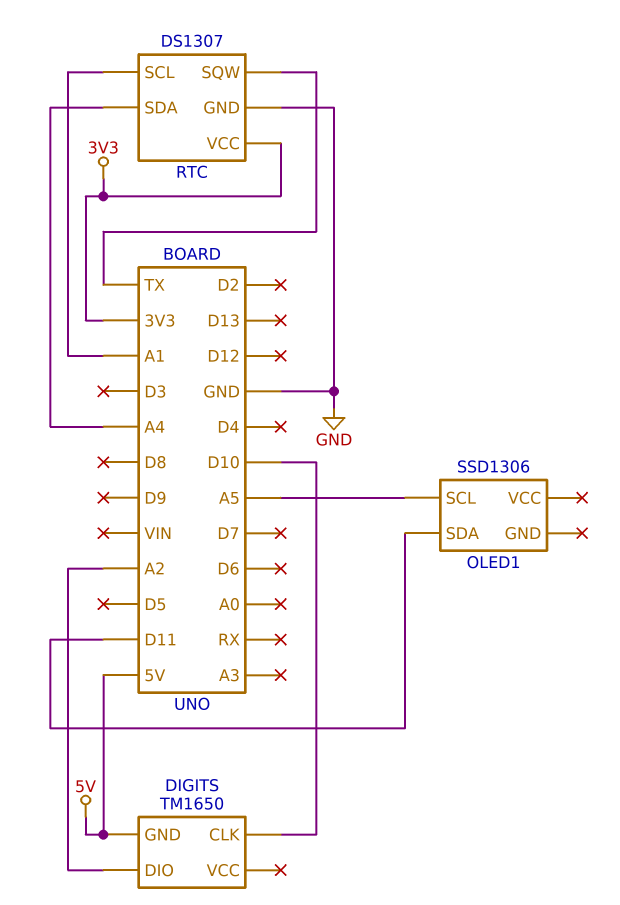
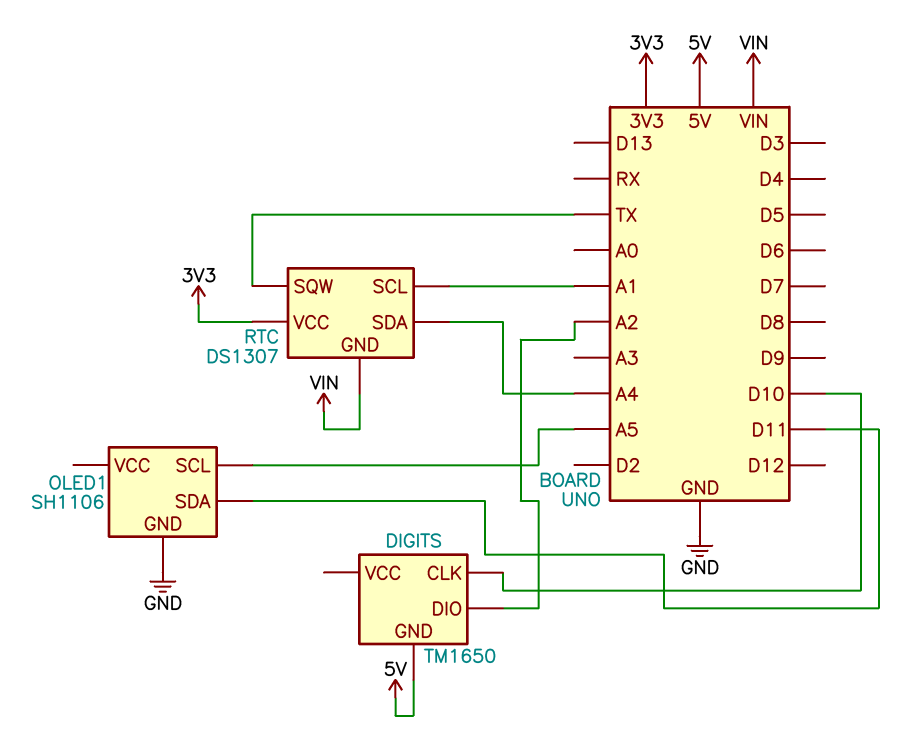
OLED1: SSD1306 -> SH1106
OLED1 pin GND: none -> GND
RTC pin GND: GND -> VIN

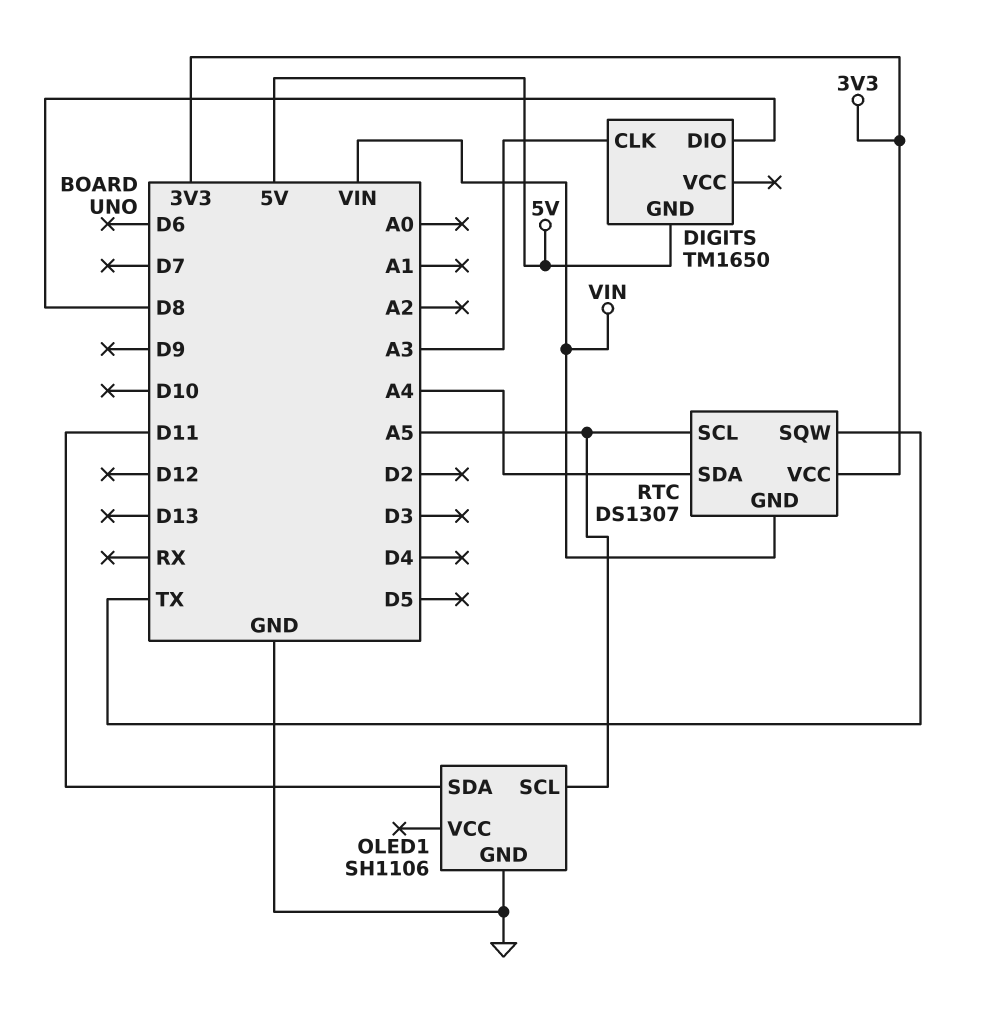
DIGITS pin CLK: D10 -> A3
DIGITS pin DIO: A2 -> D8
RTC pin SCL: A1 -> A5

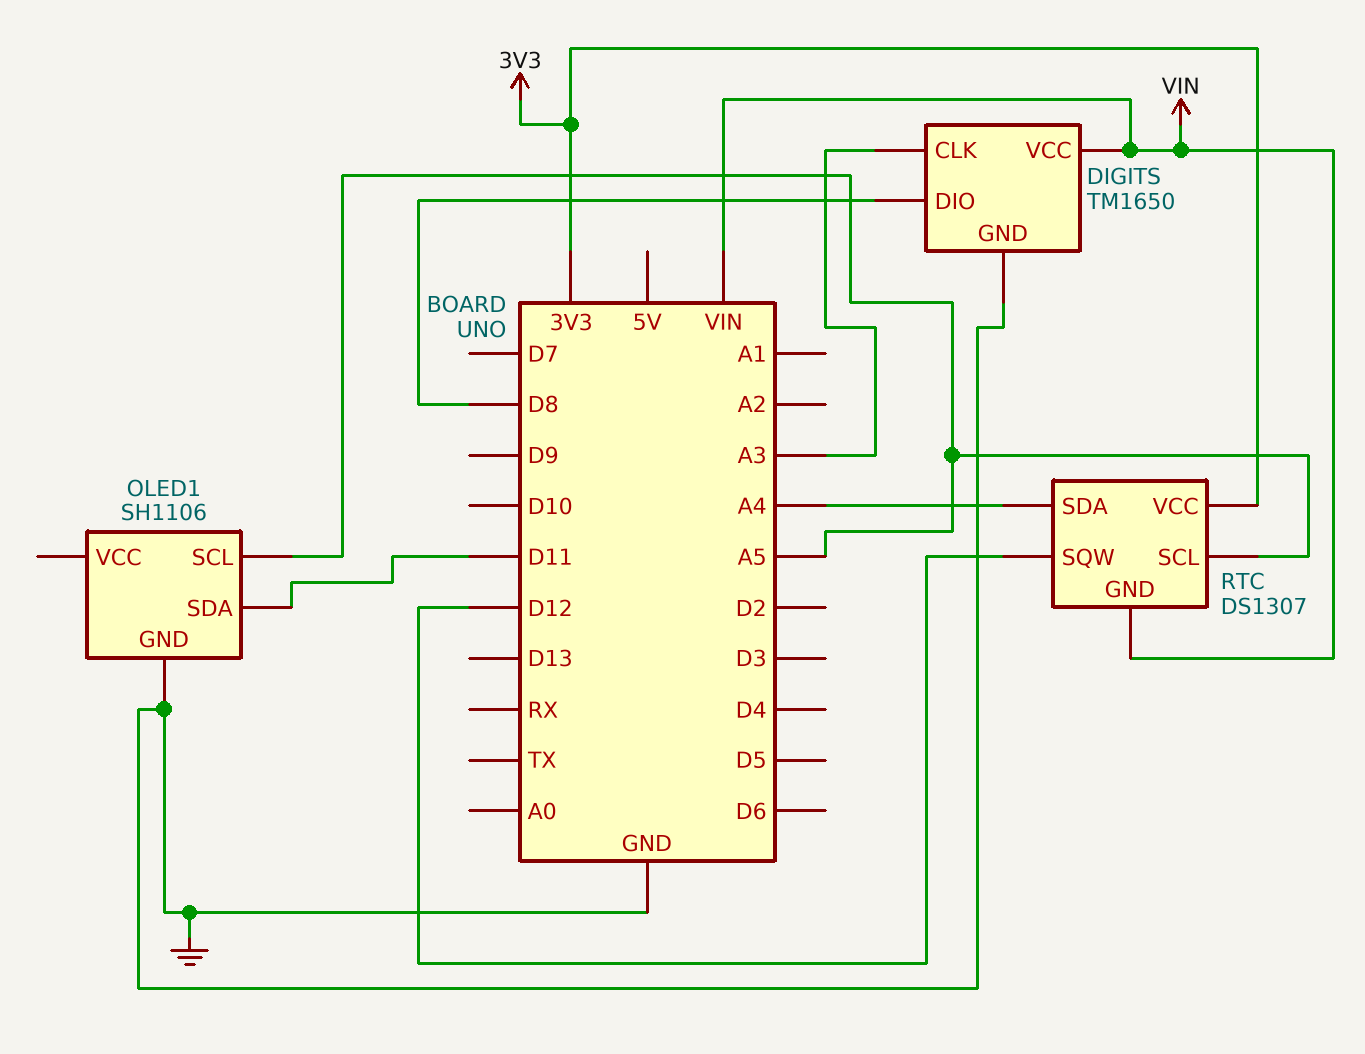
DIGITS pin GND: 5V -> GND
DIGITS pin VCC: none -> VIN
RTC pin SQW: TX -> D12

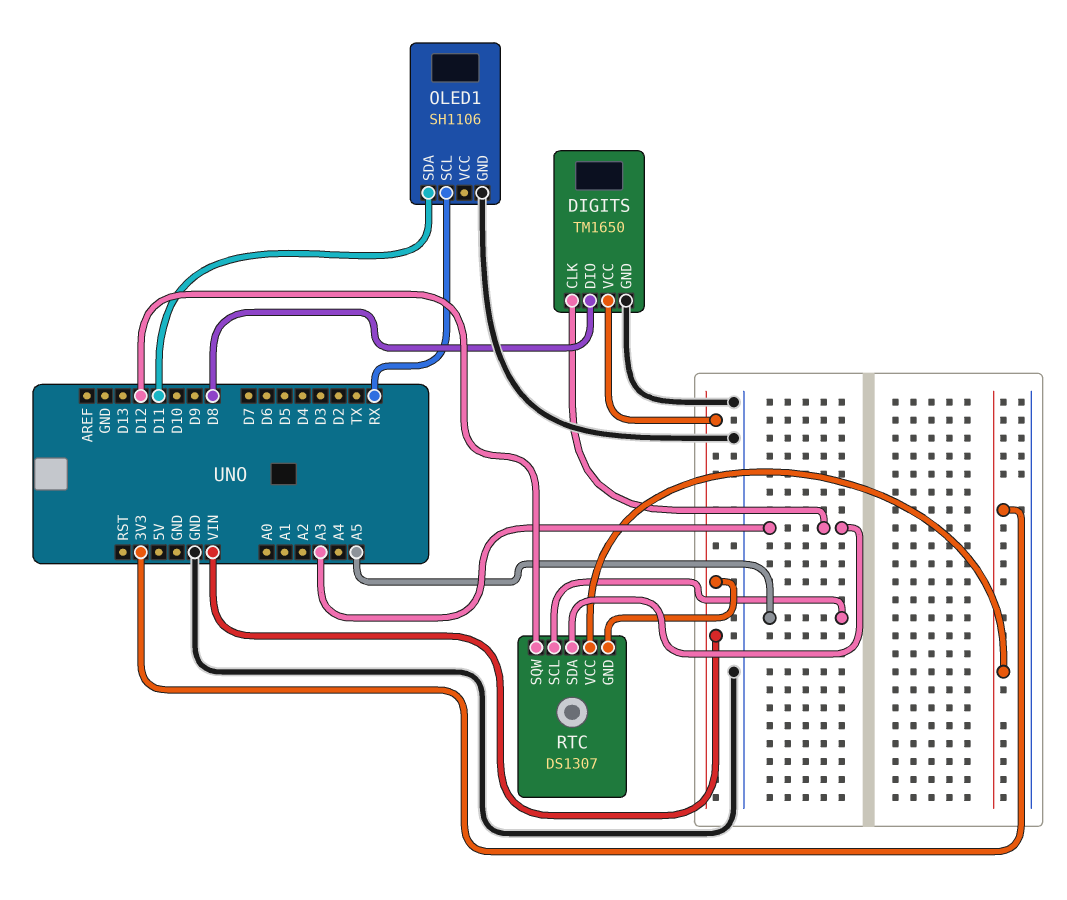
OLED1 pin SCL: A5 -> RX
RTC pin SDA: A4 -> A3

